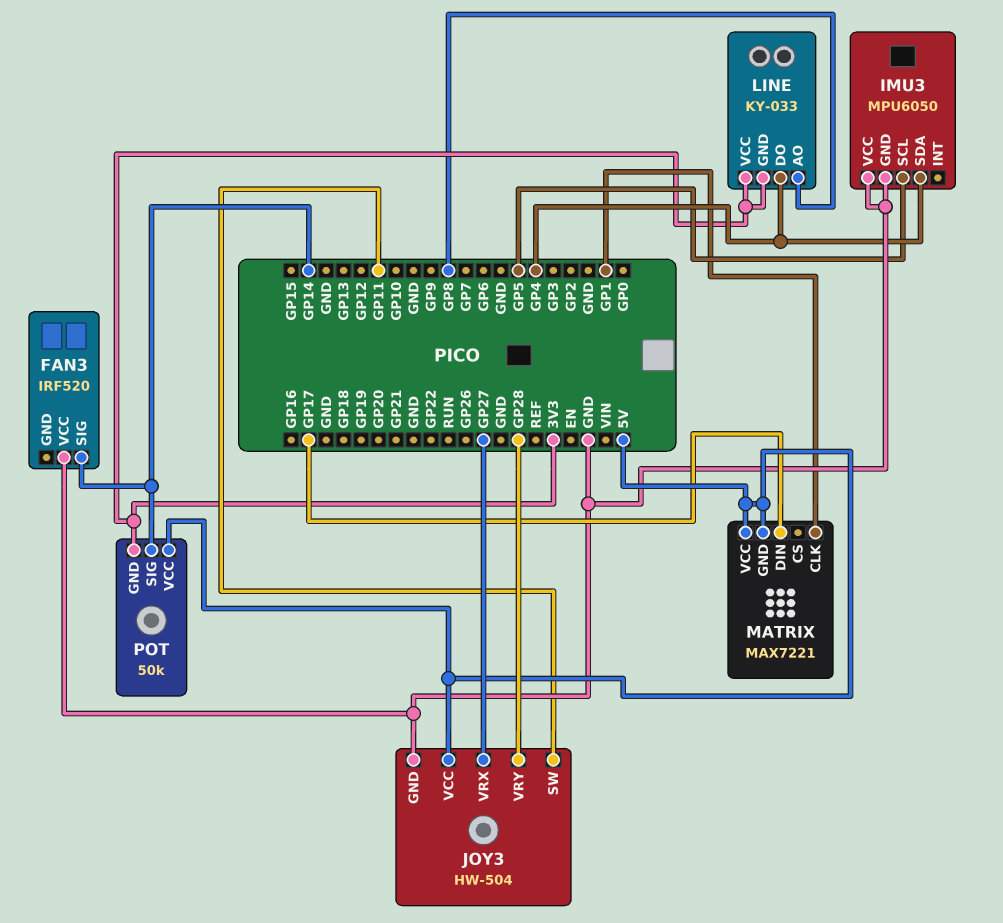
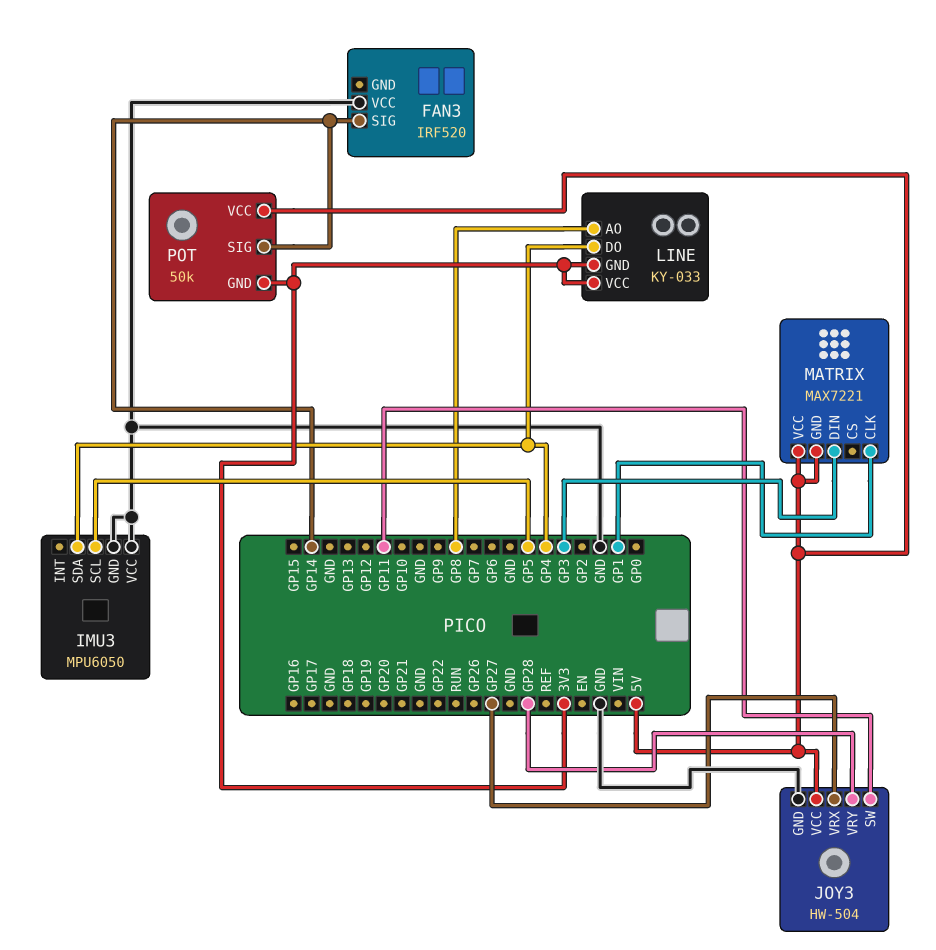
MATRIX pin DIN: GP17 -> GP3

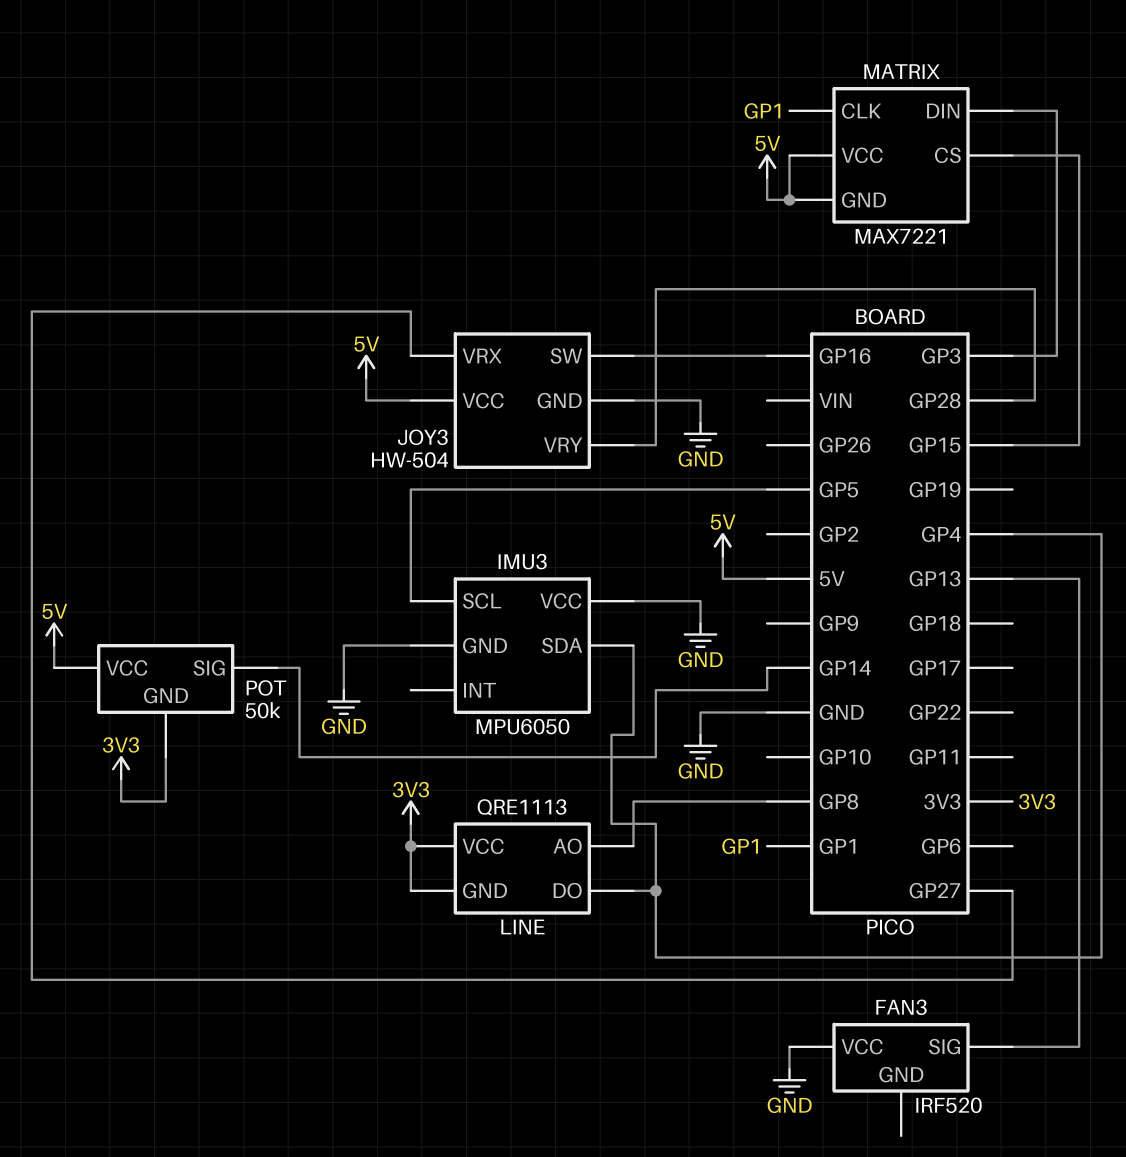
FAN3 pin SIG: GP14 -> GP13
JOY3 pin SW: GP11 -> GP16
LINE: KY-033 -> QRE1113
MATRIX pin CS: none -> GP15

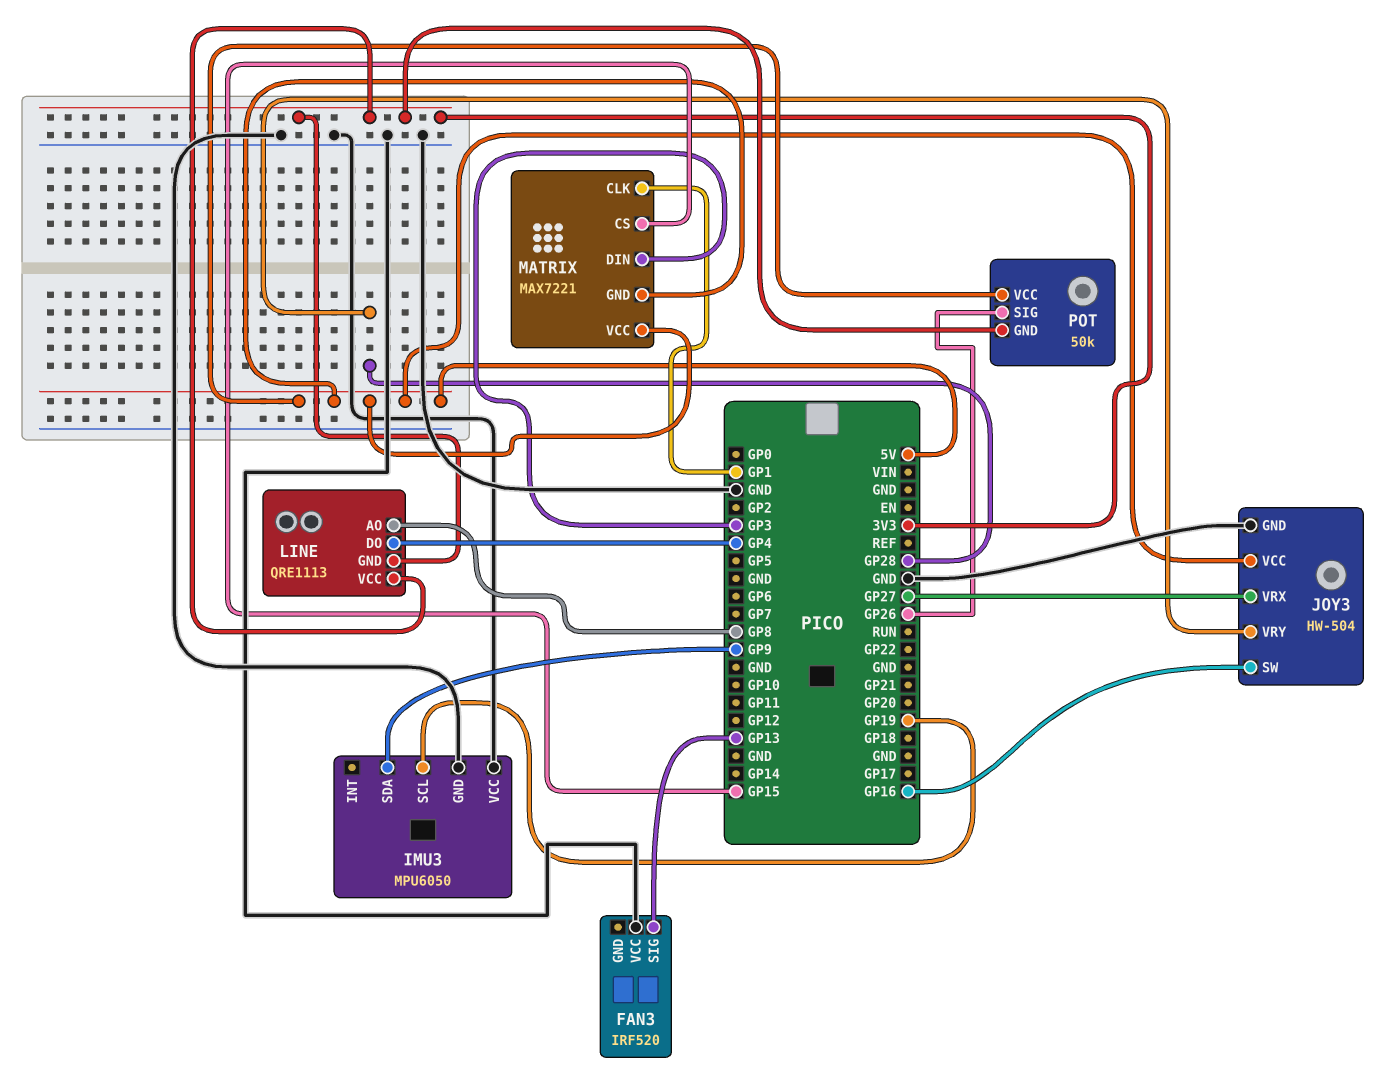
IMU3 pin SCL: GP5 -> GP19
IMU3 pin SDA: GP4 -> GP9
POT pin SIG: GP14 -> GP26

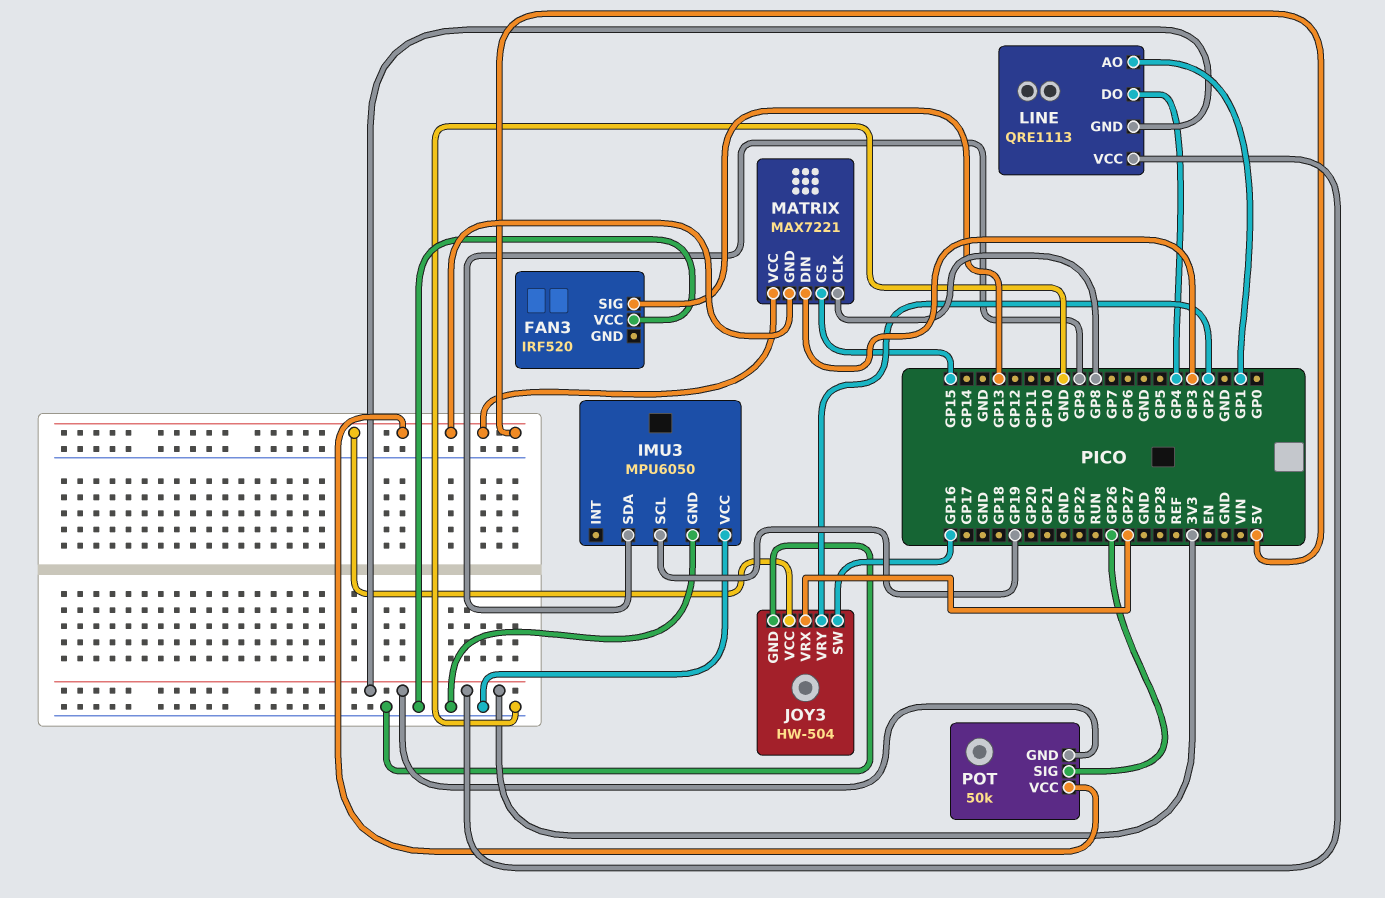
JOY3 pin VRY: GP28 -> GP2
LINE pin AO: GP8 -> GP1
MATRIX pin CLK: GP1 -> GP8

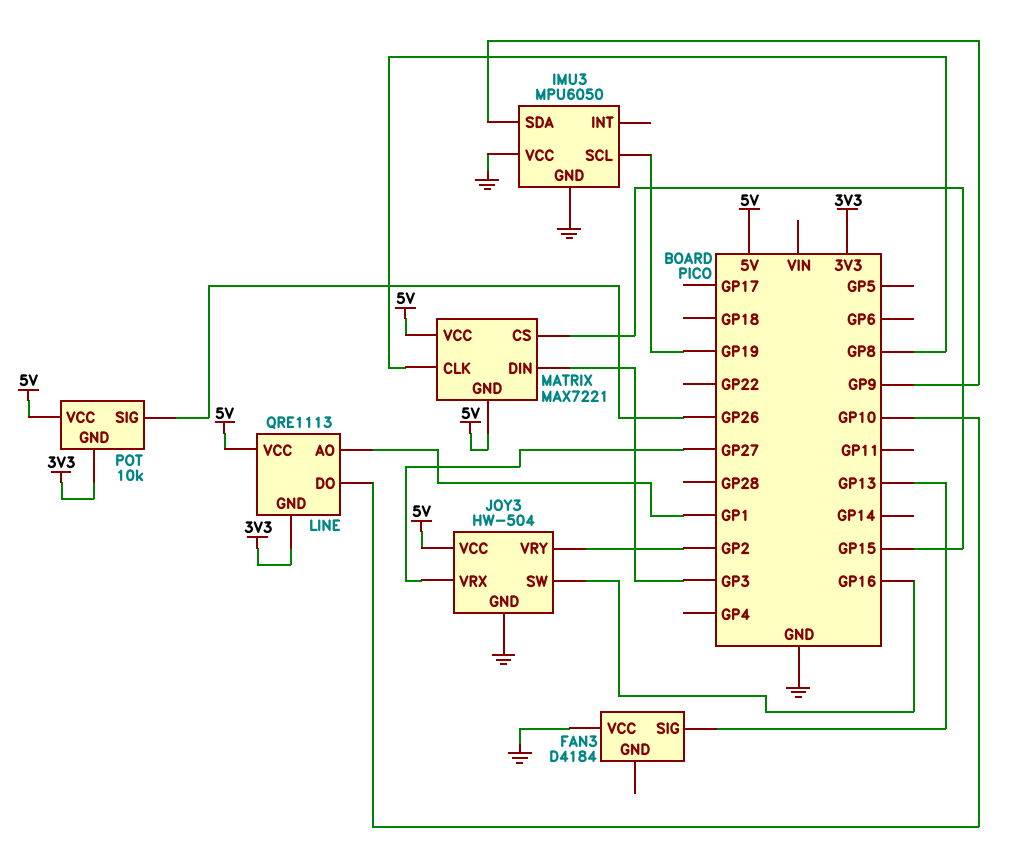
FAN3: IRF520 -> D4184
LINE pin DO: GP4 -> GP10
LINE pin VCC: 3V3 -> 5V
POT: 50k -> 10k

